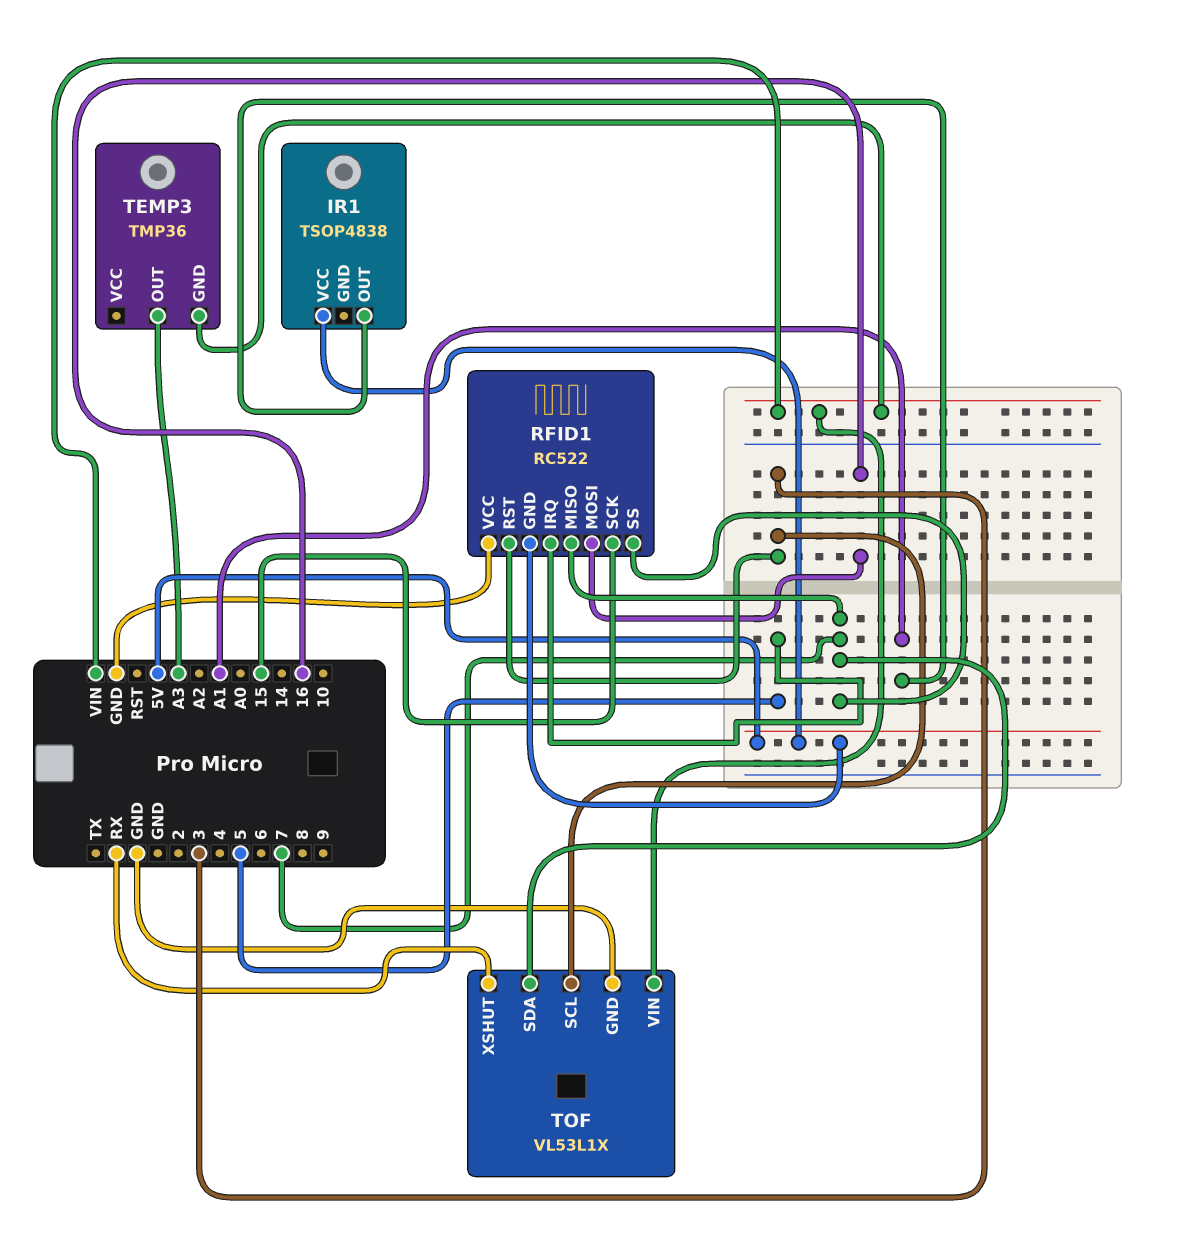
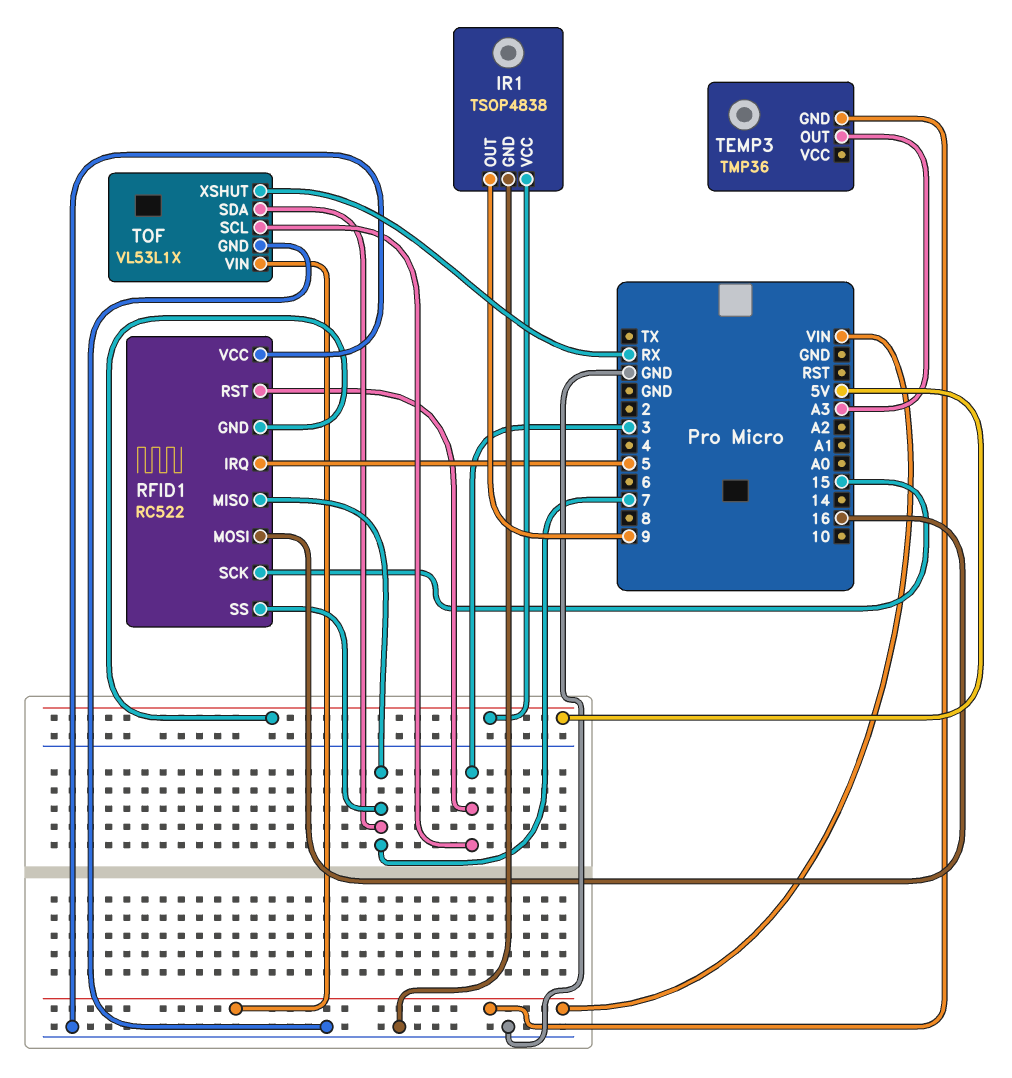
IR1 pin GND: none -> GND
IR1 pin OUT: A1 -> 9

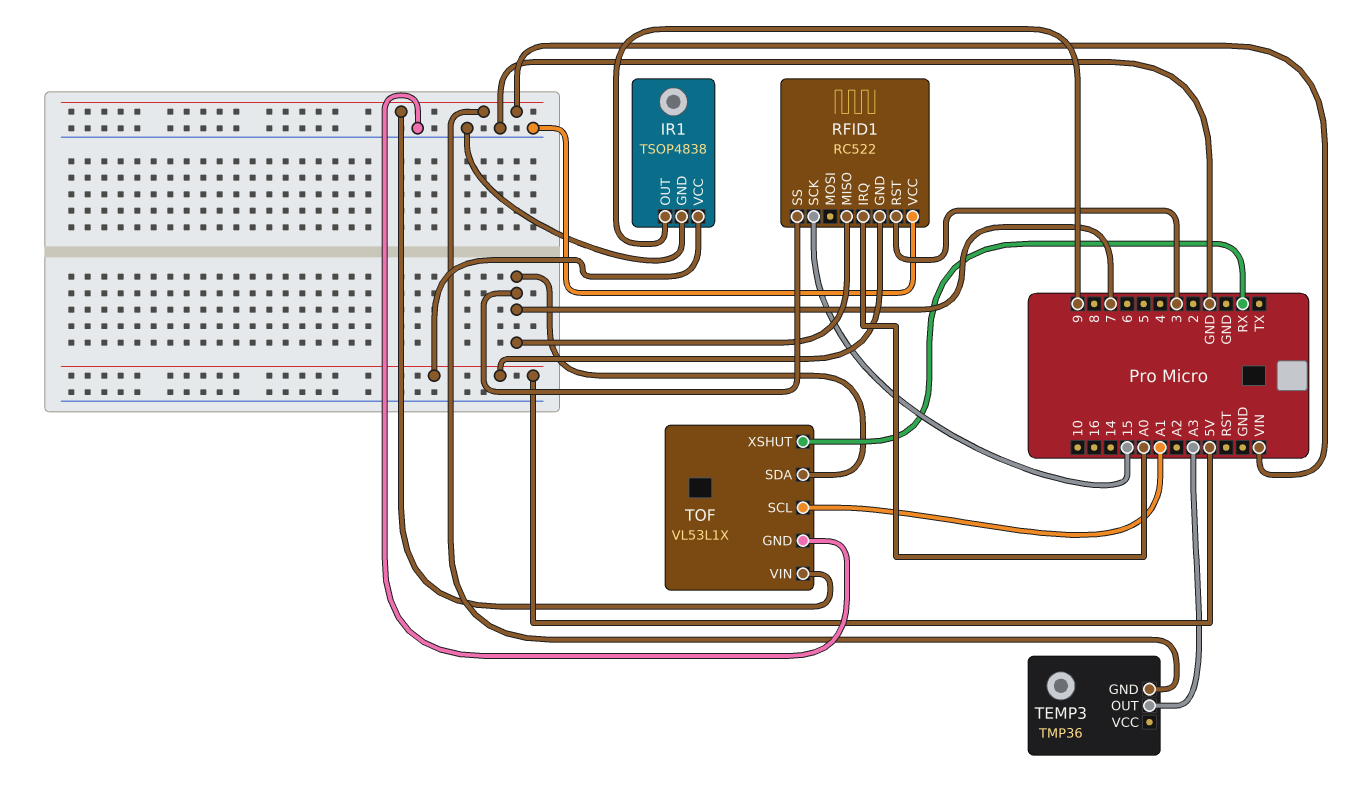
RFID1 pin IRQ: 5 -> A0
RFID1 pin MOSI: 16 -> none
TOF pin SCL: 3 -> A1

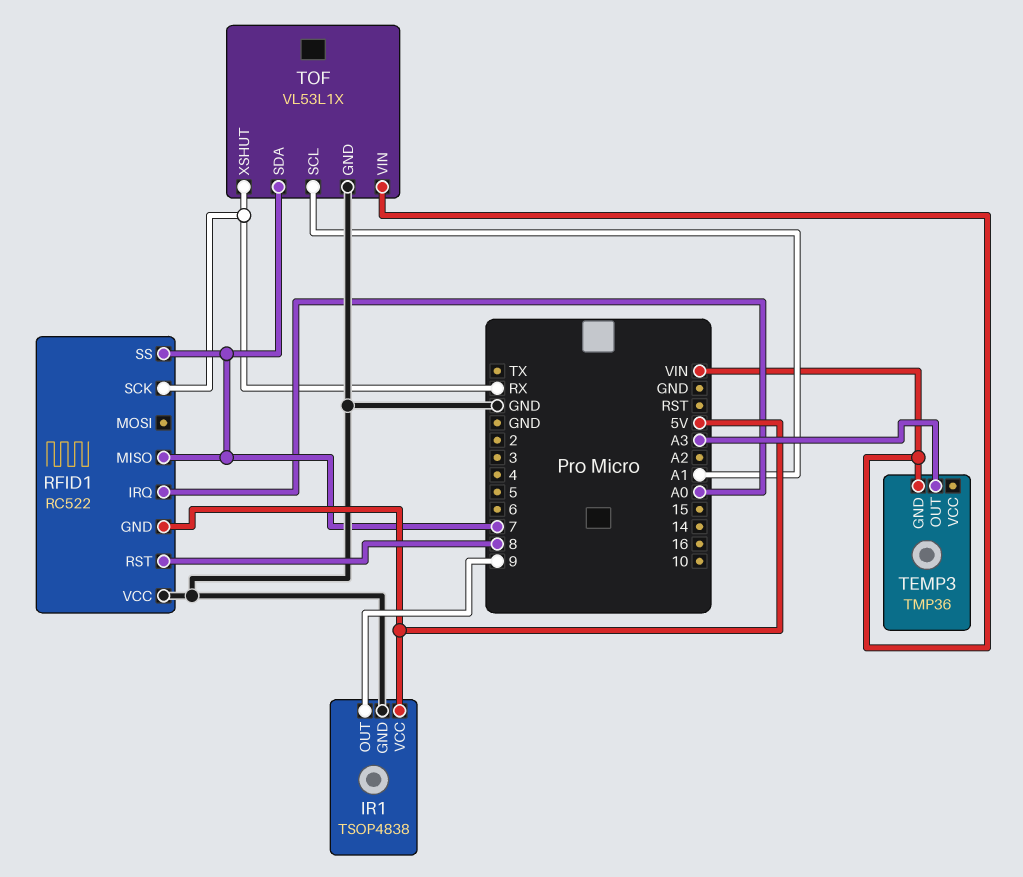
RFID1 pin RST: 3 -> 8
RFID1 pin SCK: 15 -> RX

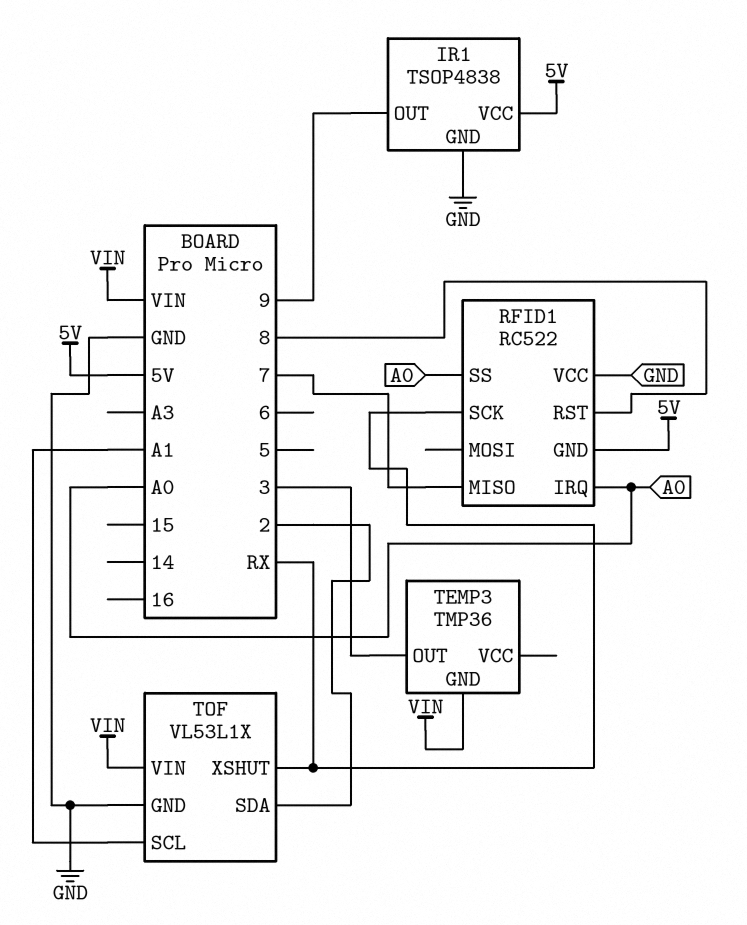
RFID1 pin SS: 7 -> A0
TEMP3 pin OUT: A3 -> 3
TOF pin SDA: 7 -> 2

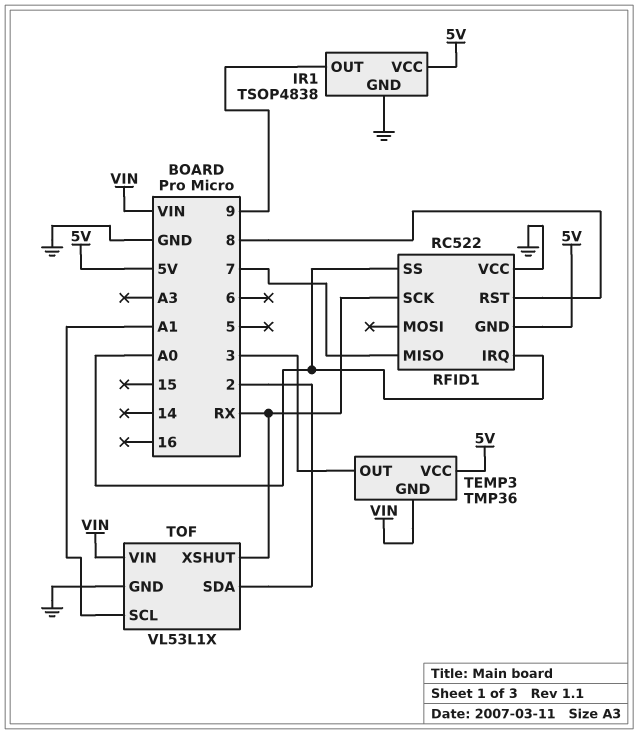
TEMP3 pin VCC: none -> 5V

